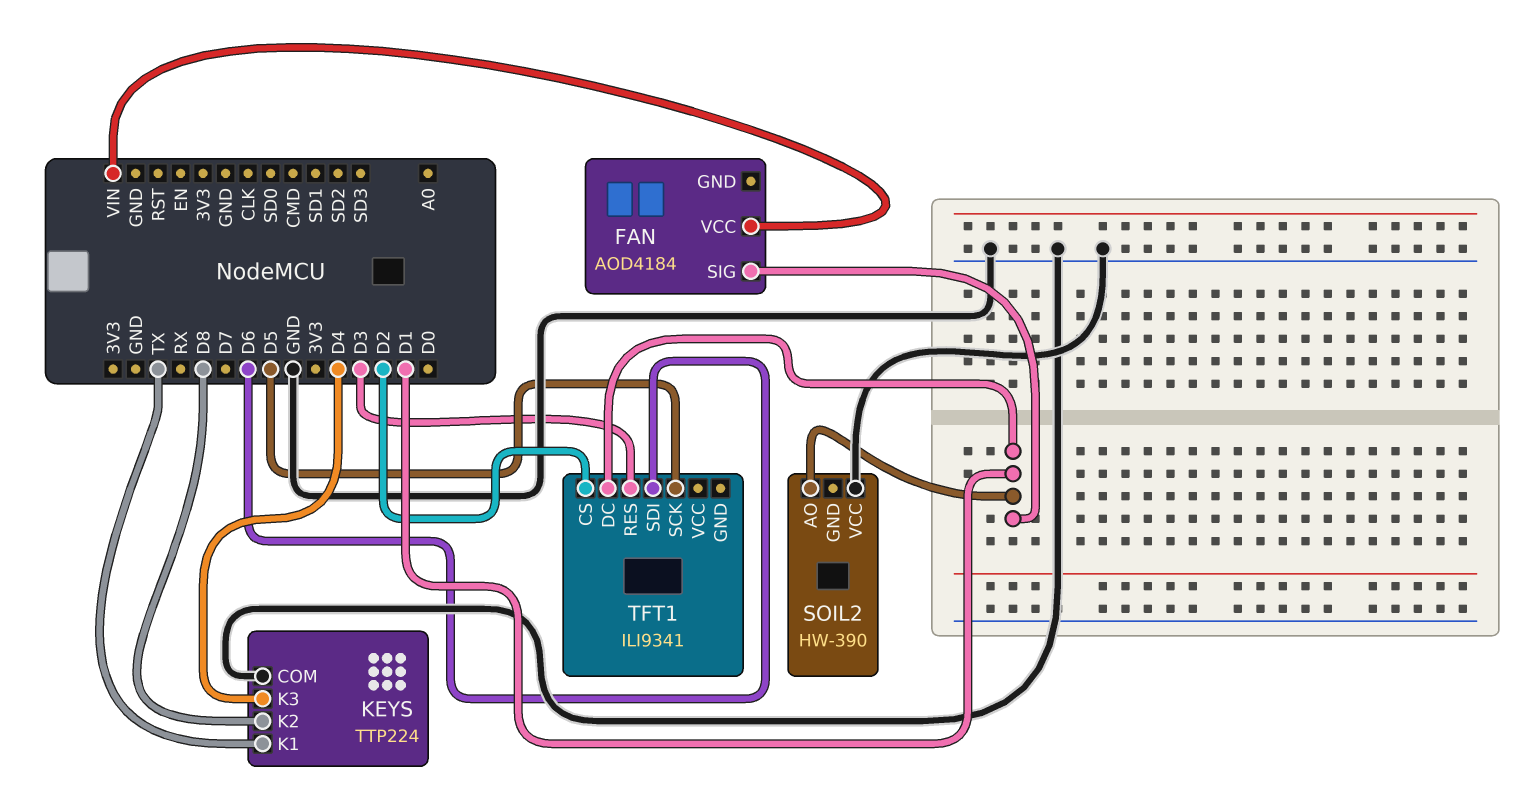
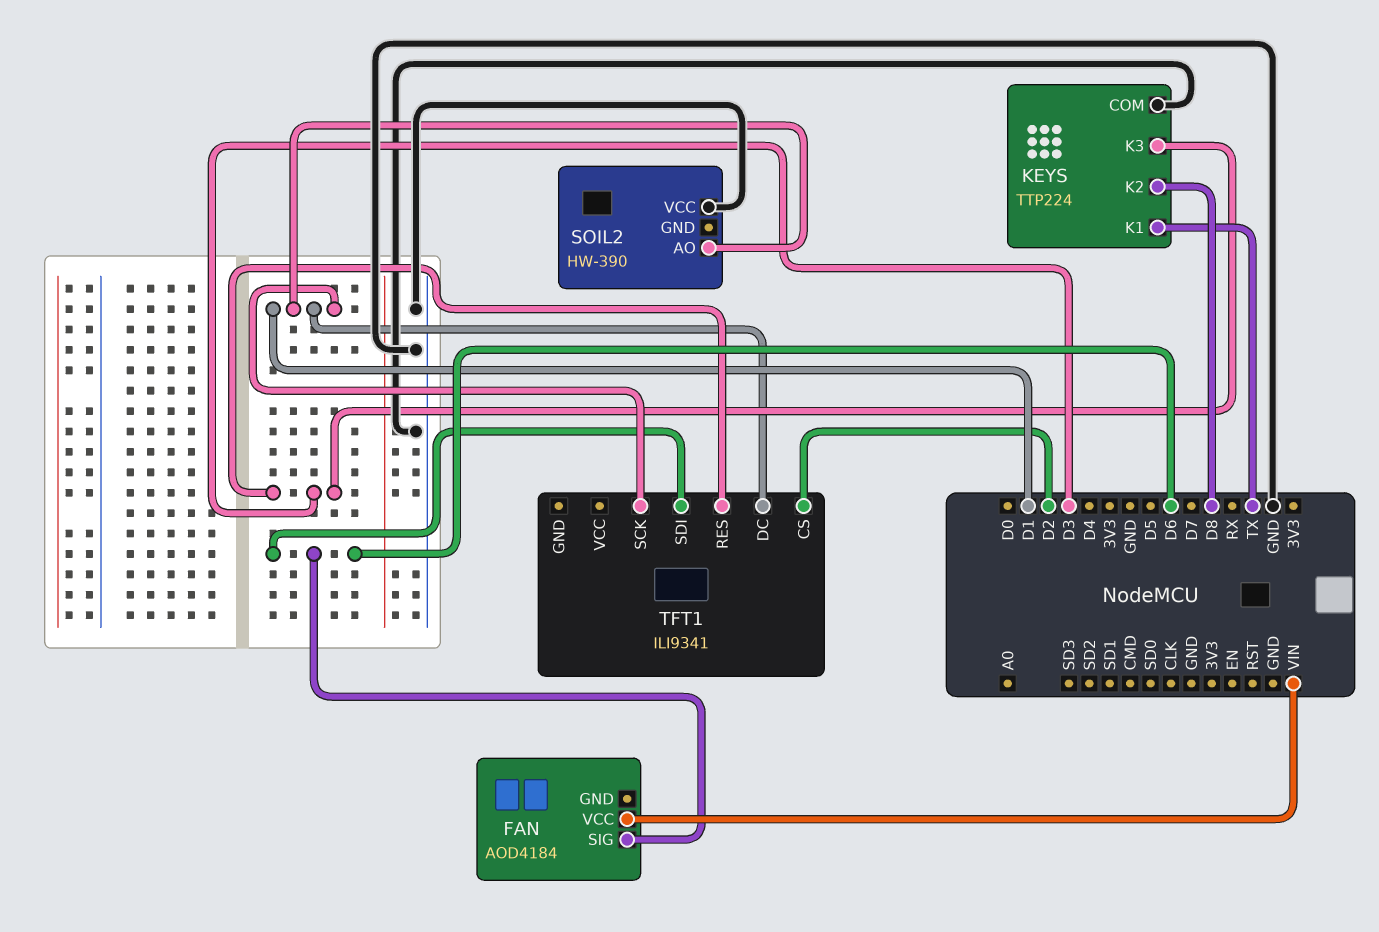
FAN pin SIG: D1 -> D6
KEYS pin K3: D4 -> D3
TFT1 pin SCK: D5 -> D1

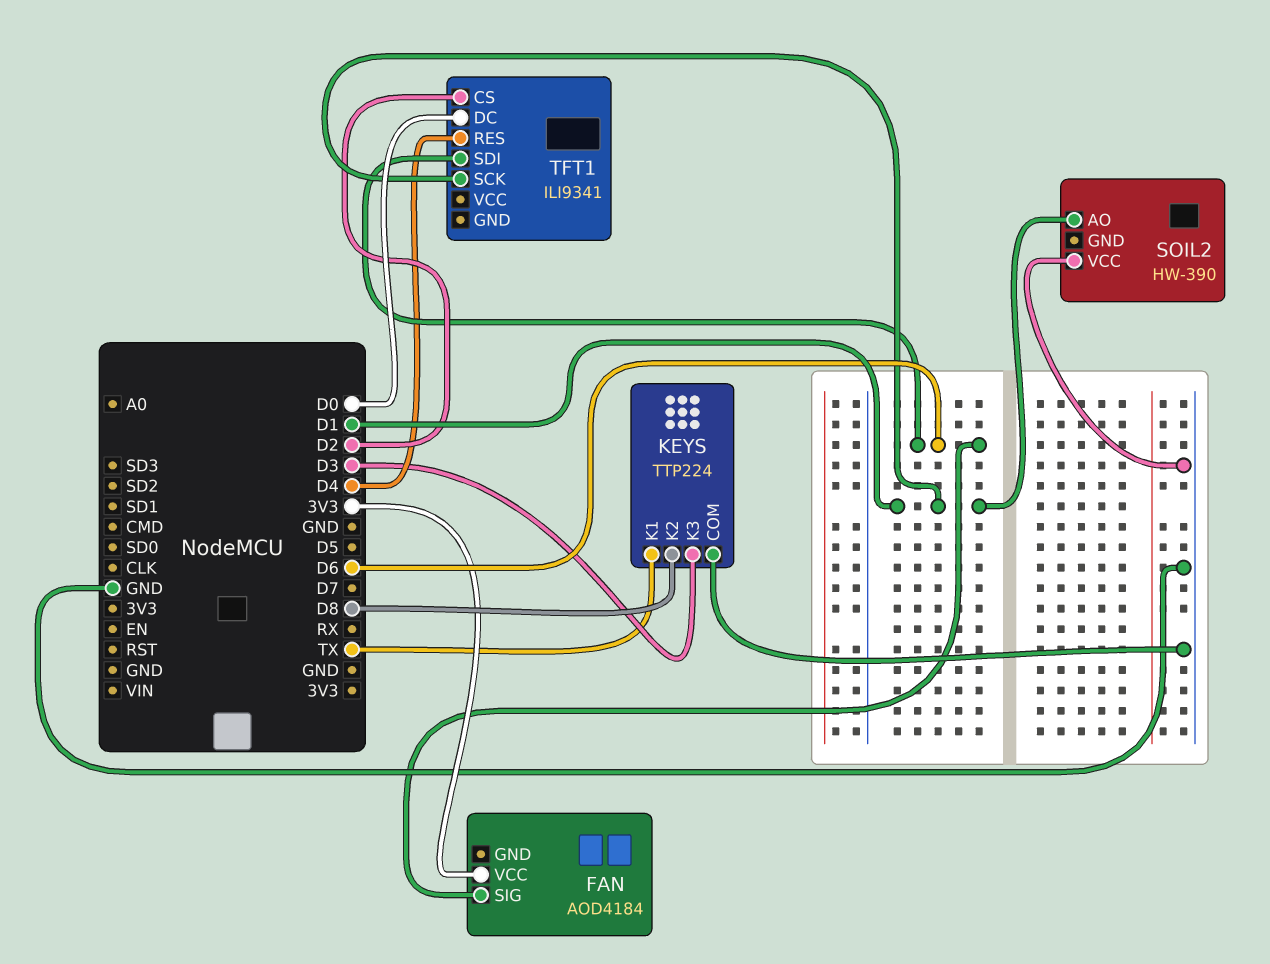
FAN pin VCC: VIN -> 3V3
TFT1 pin DC: D1 -> D0
TFT1 pin RES: D3 -> D4

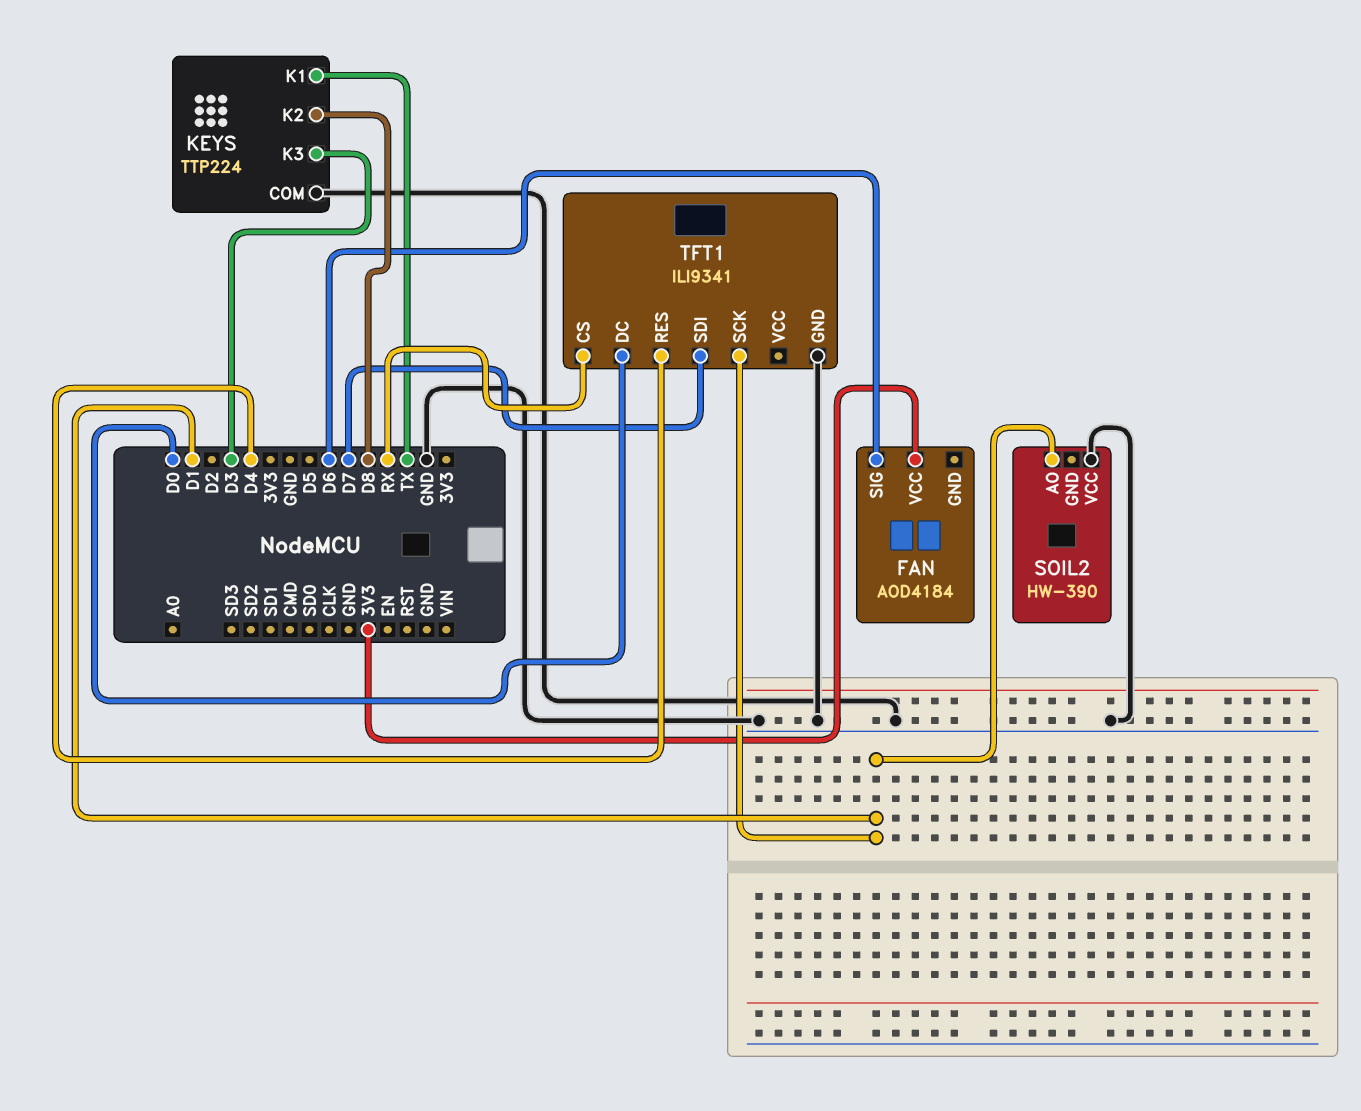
TFT1 pin CS: D2 -> RX
TFT1 pin GND: none -> GND
TFT1 pin SDI: D6 -> D7

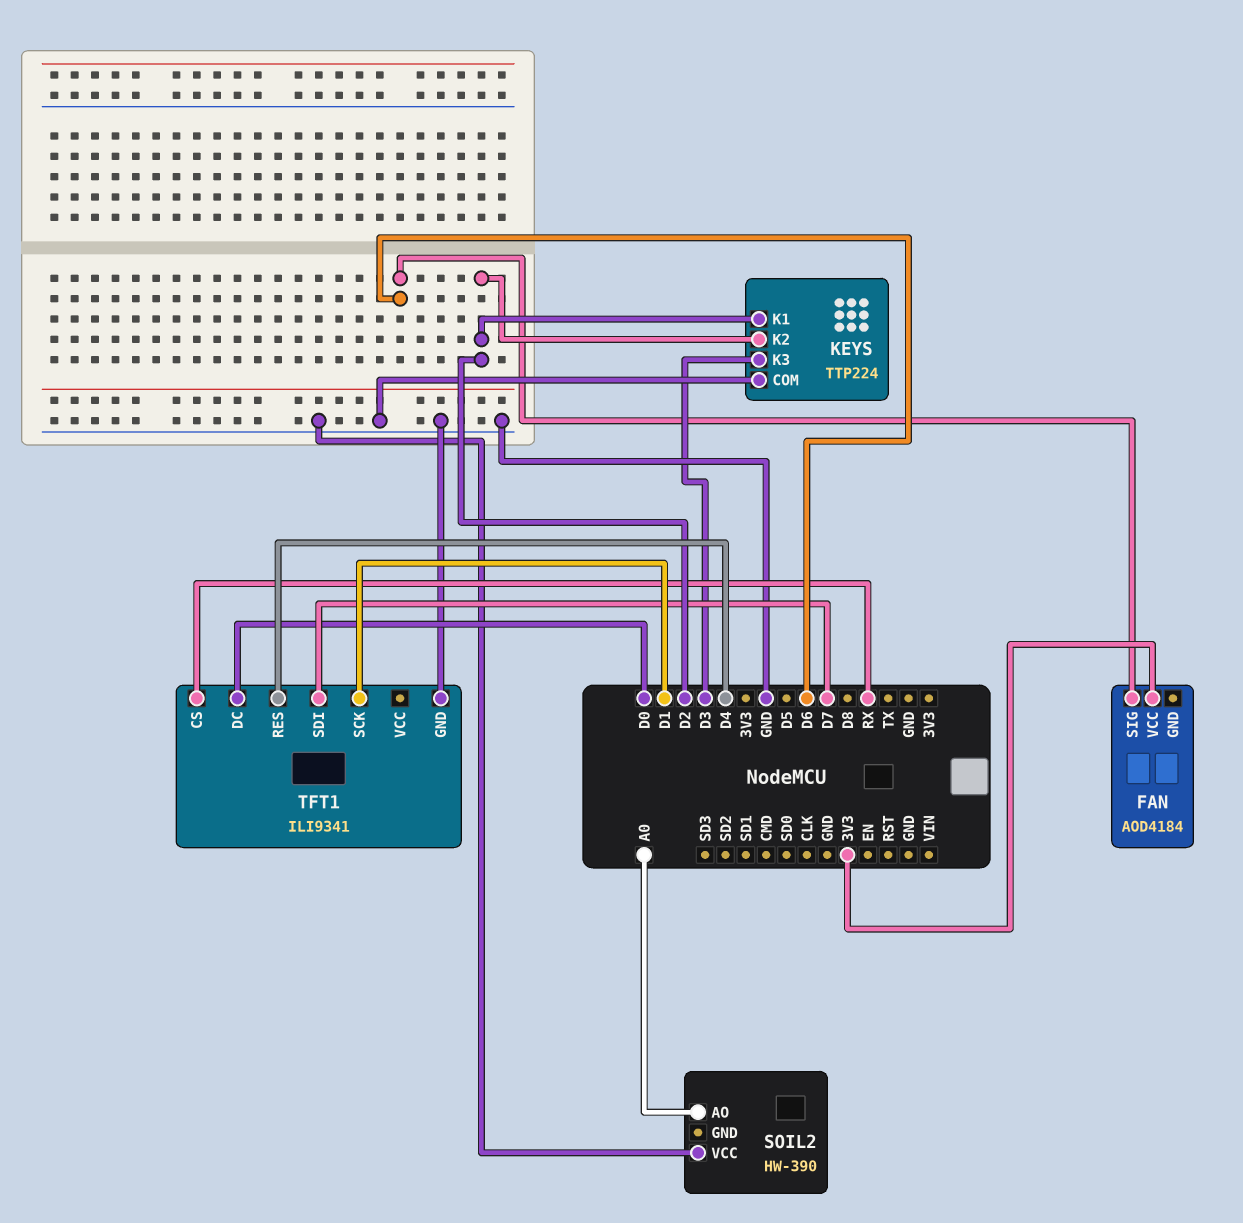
KEYS pin K1: TX -> D2
KEYS pin K2: D8 -> D2
SOIL2 pin AO: D1 -> A0

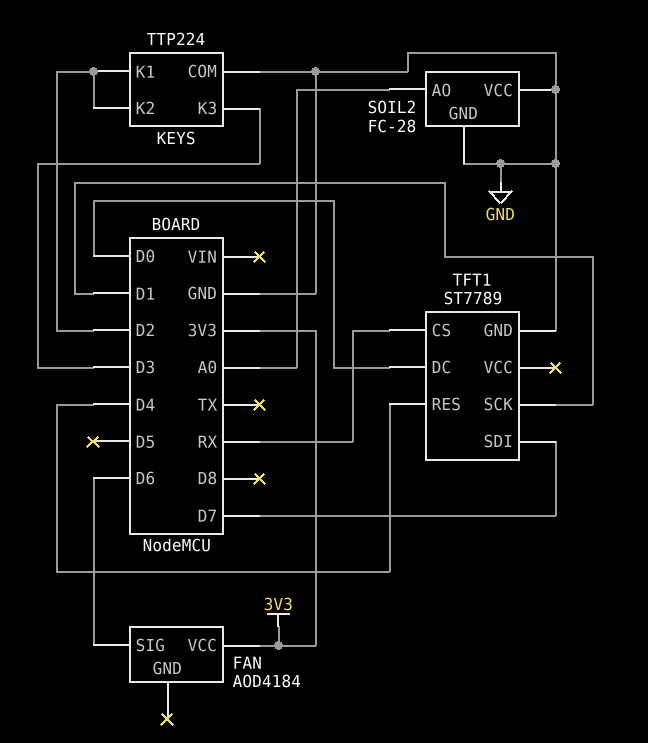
SOIL2: HW-390 -> FC-28
SOIL2 pin GND: none -> GND
TFT1: ILI9341 -> ST7789

